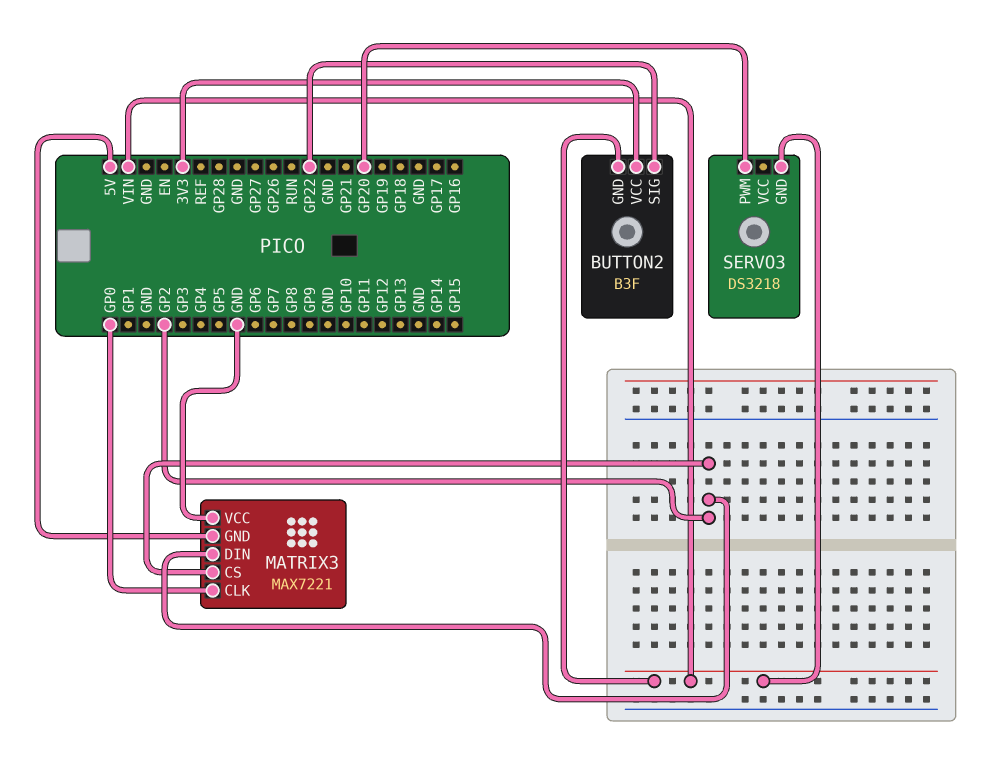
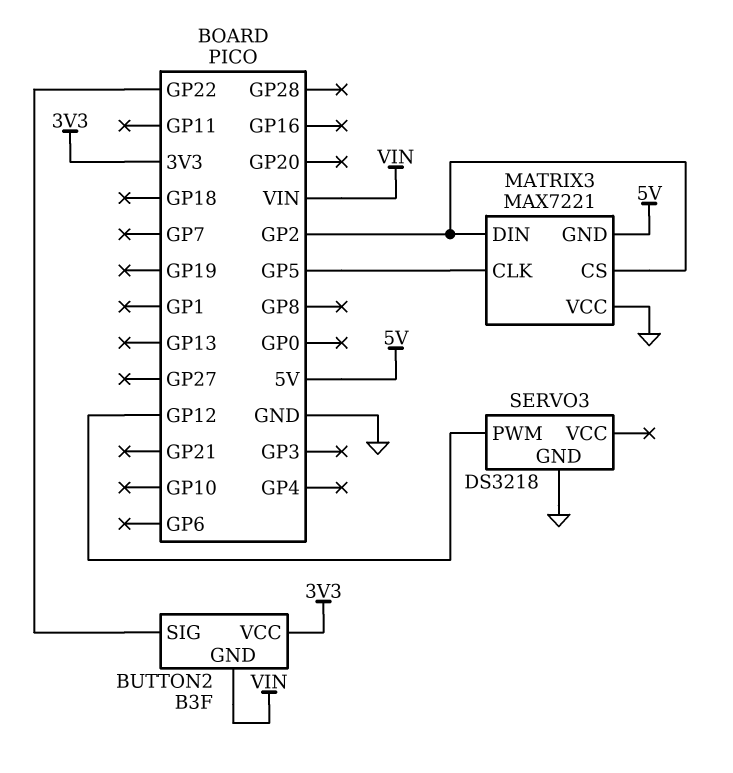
MATRIX3 pin CLK: GP0 -> GP5
SERVO3 pin GND: VIN -> GND
SERVO3 pin PWM: GP20 -> GP12

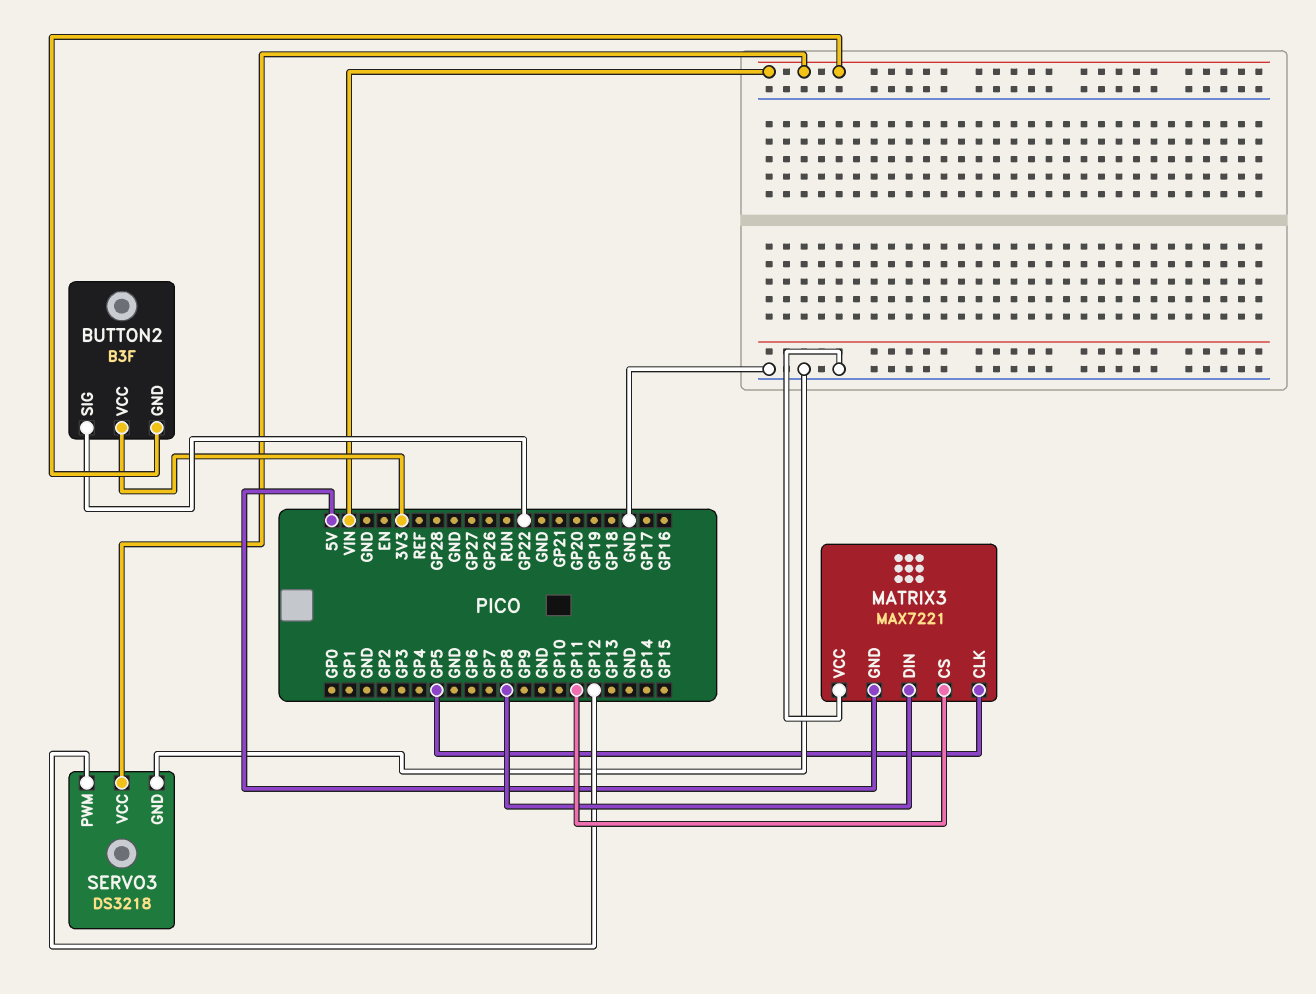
MATRIX3 pin CS: GP2 -> GP11
MATRIX3 pin DIN: GP2 -> GP8
SERVO3 pin VCC: none -> VIN

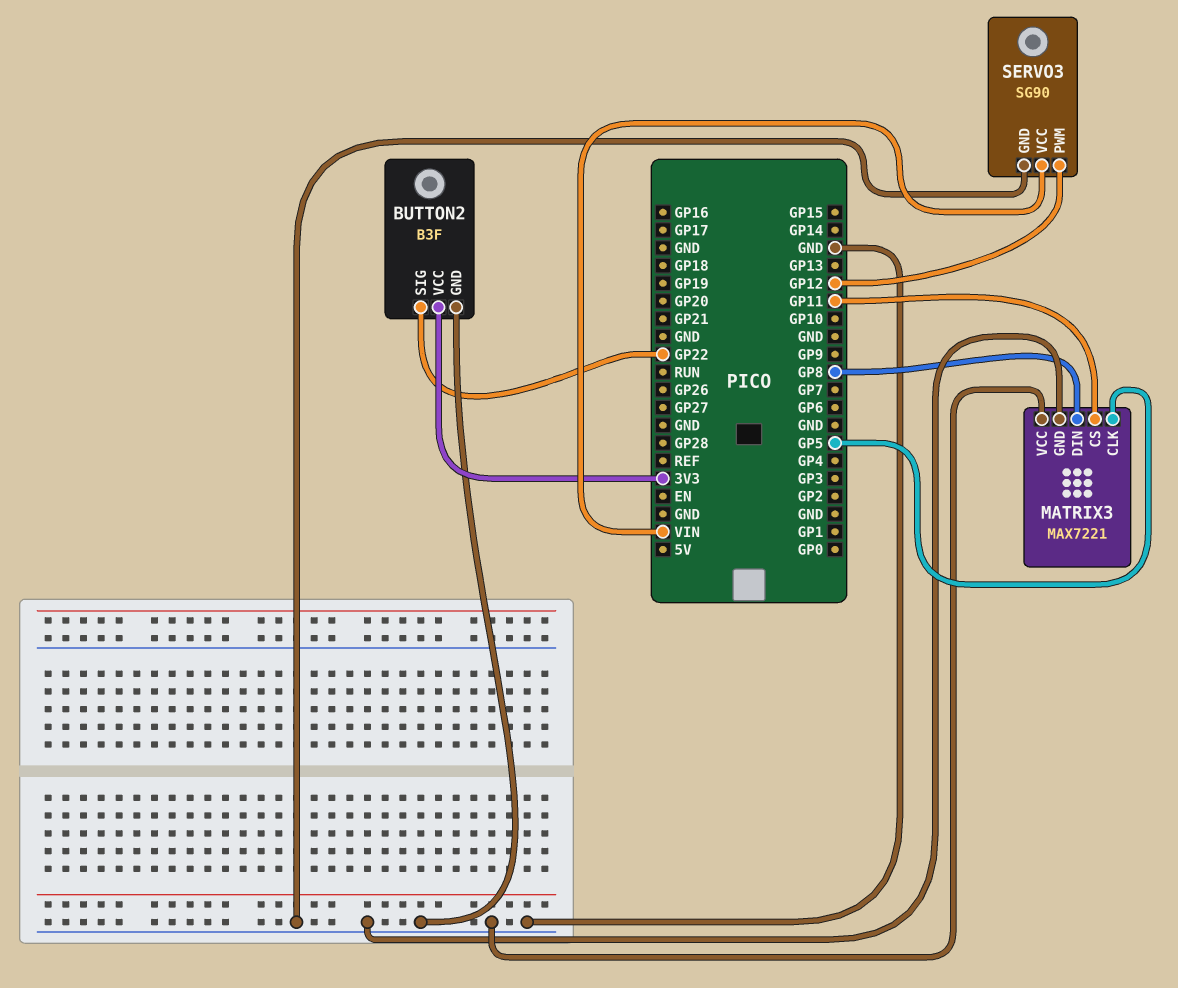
BUTTON2 pin GND: VIN -> GND
MATRIX3 pin GND: 5V -> GND
SERVO3: DS3218 -> SG90

